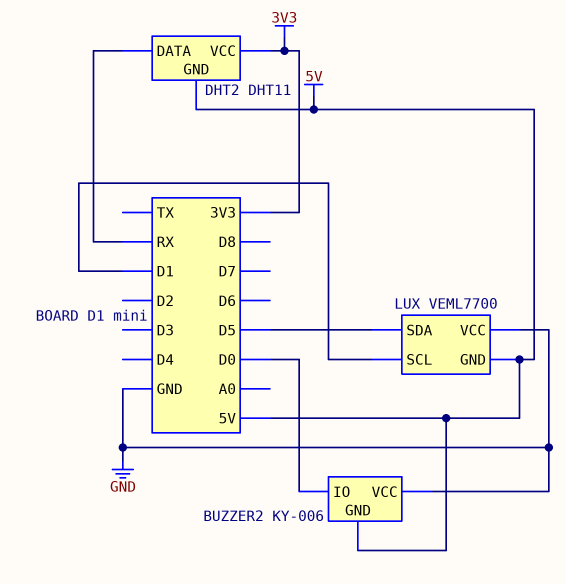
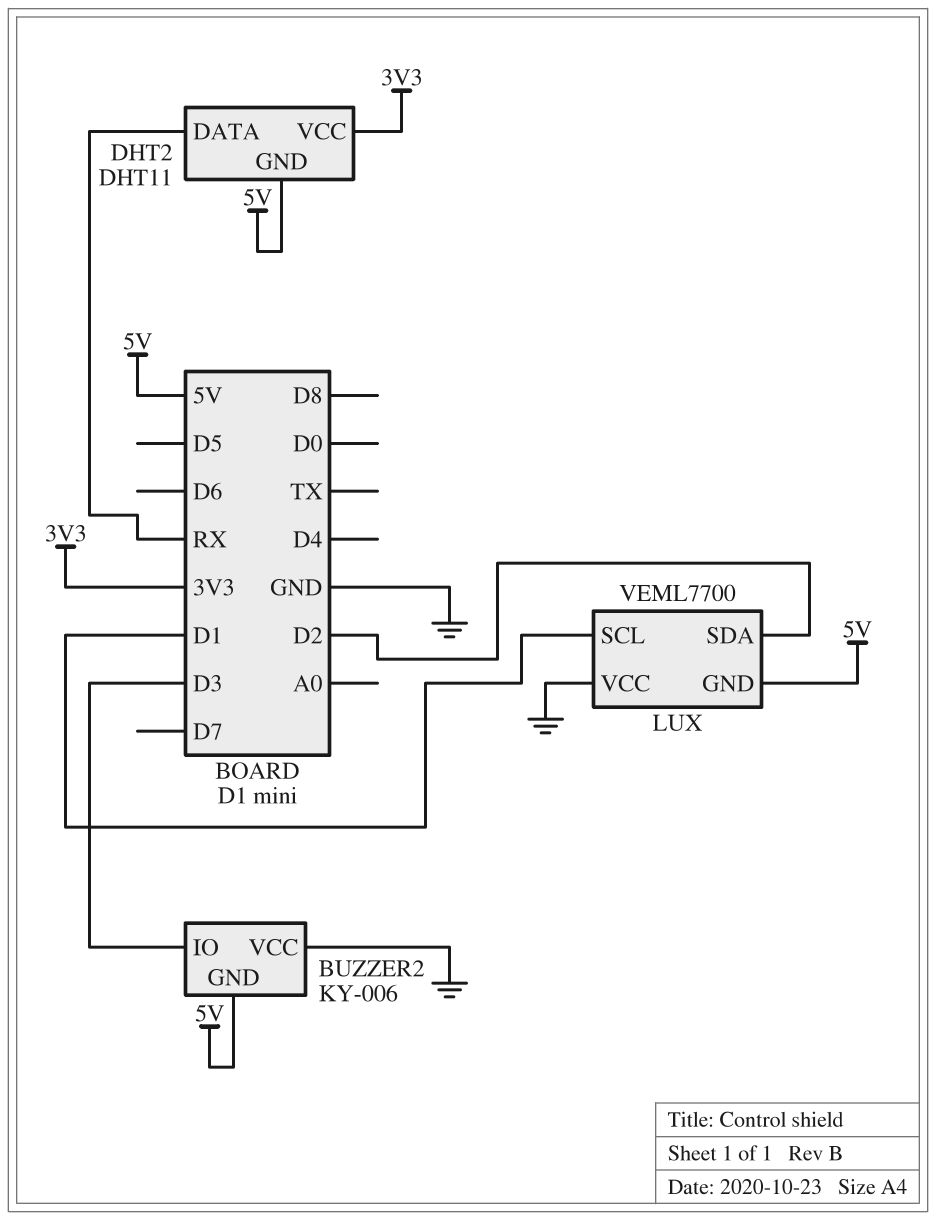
BUZZER2 pin IO: D0 -> D3
LUX pin SDA: D5 -> D2

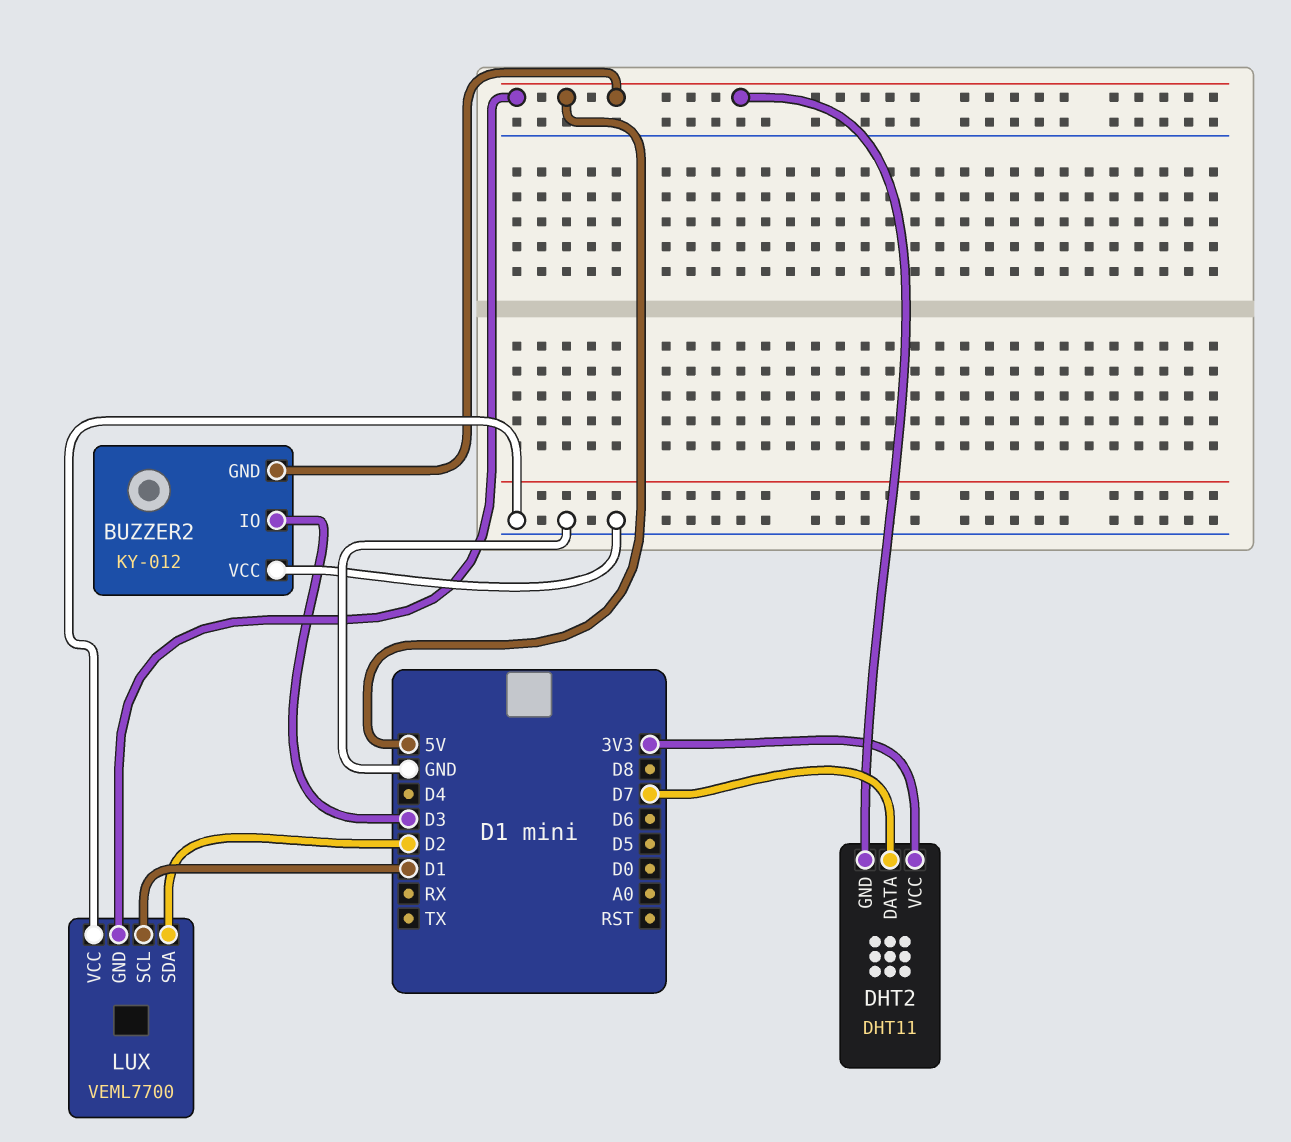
BUZZER2: KY-006 -> KY-012
DHT2 pin DATA: RX -> D7

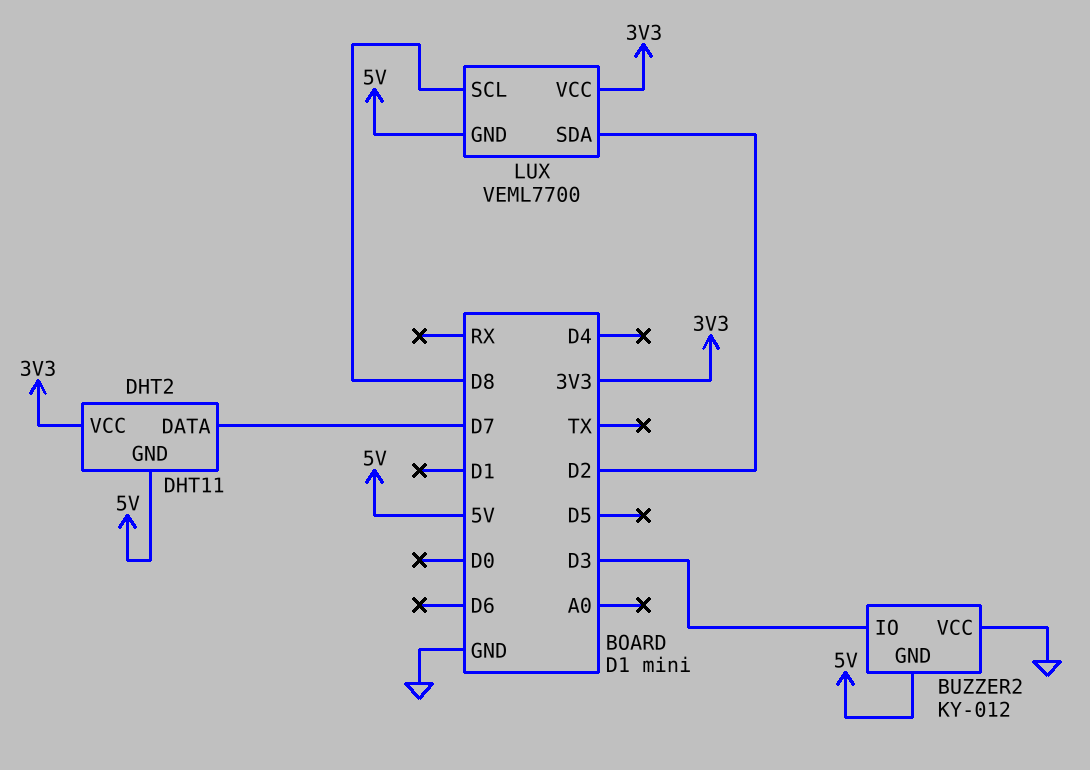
LUX pin SCL: D1 -> D8
LUX pin VCC: GND -> 3V3

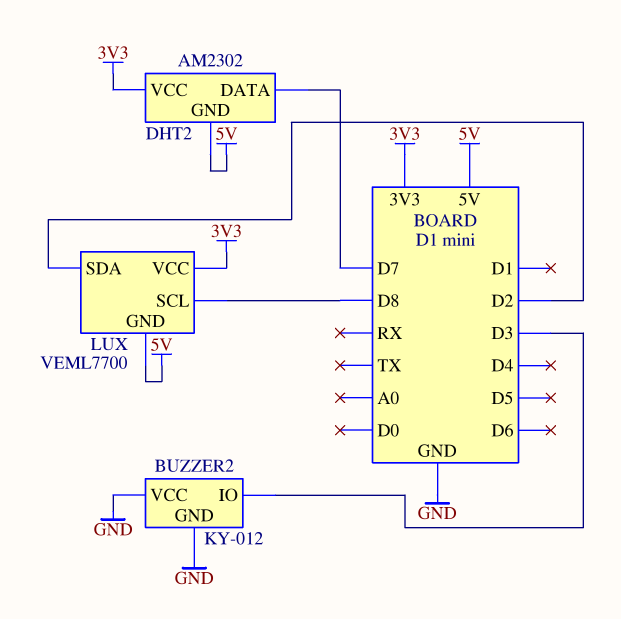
BUZZER2 pin GND: 5V -> GND
DHT2: DHT11 -> AM2302

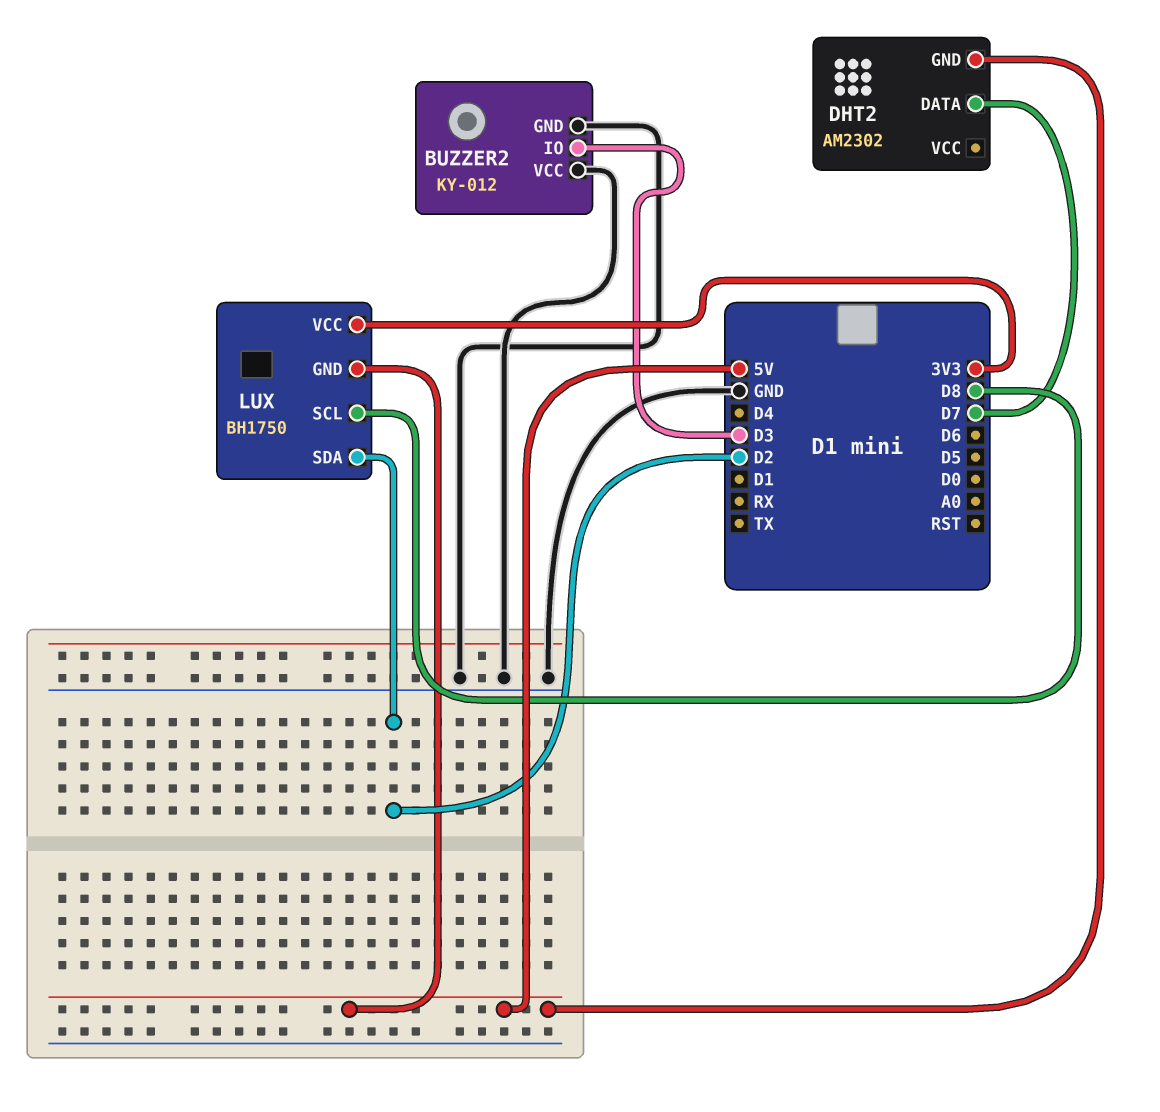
DHT2 pin VCC: 3V3 -> none
LUX: VEML7700 -> BH1750

